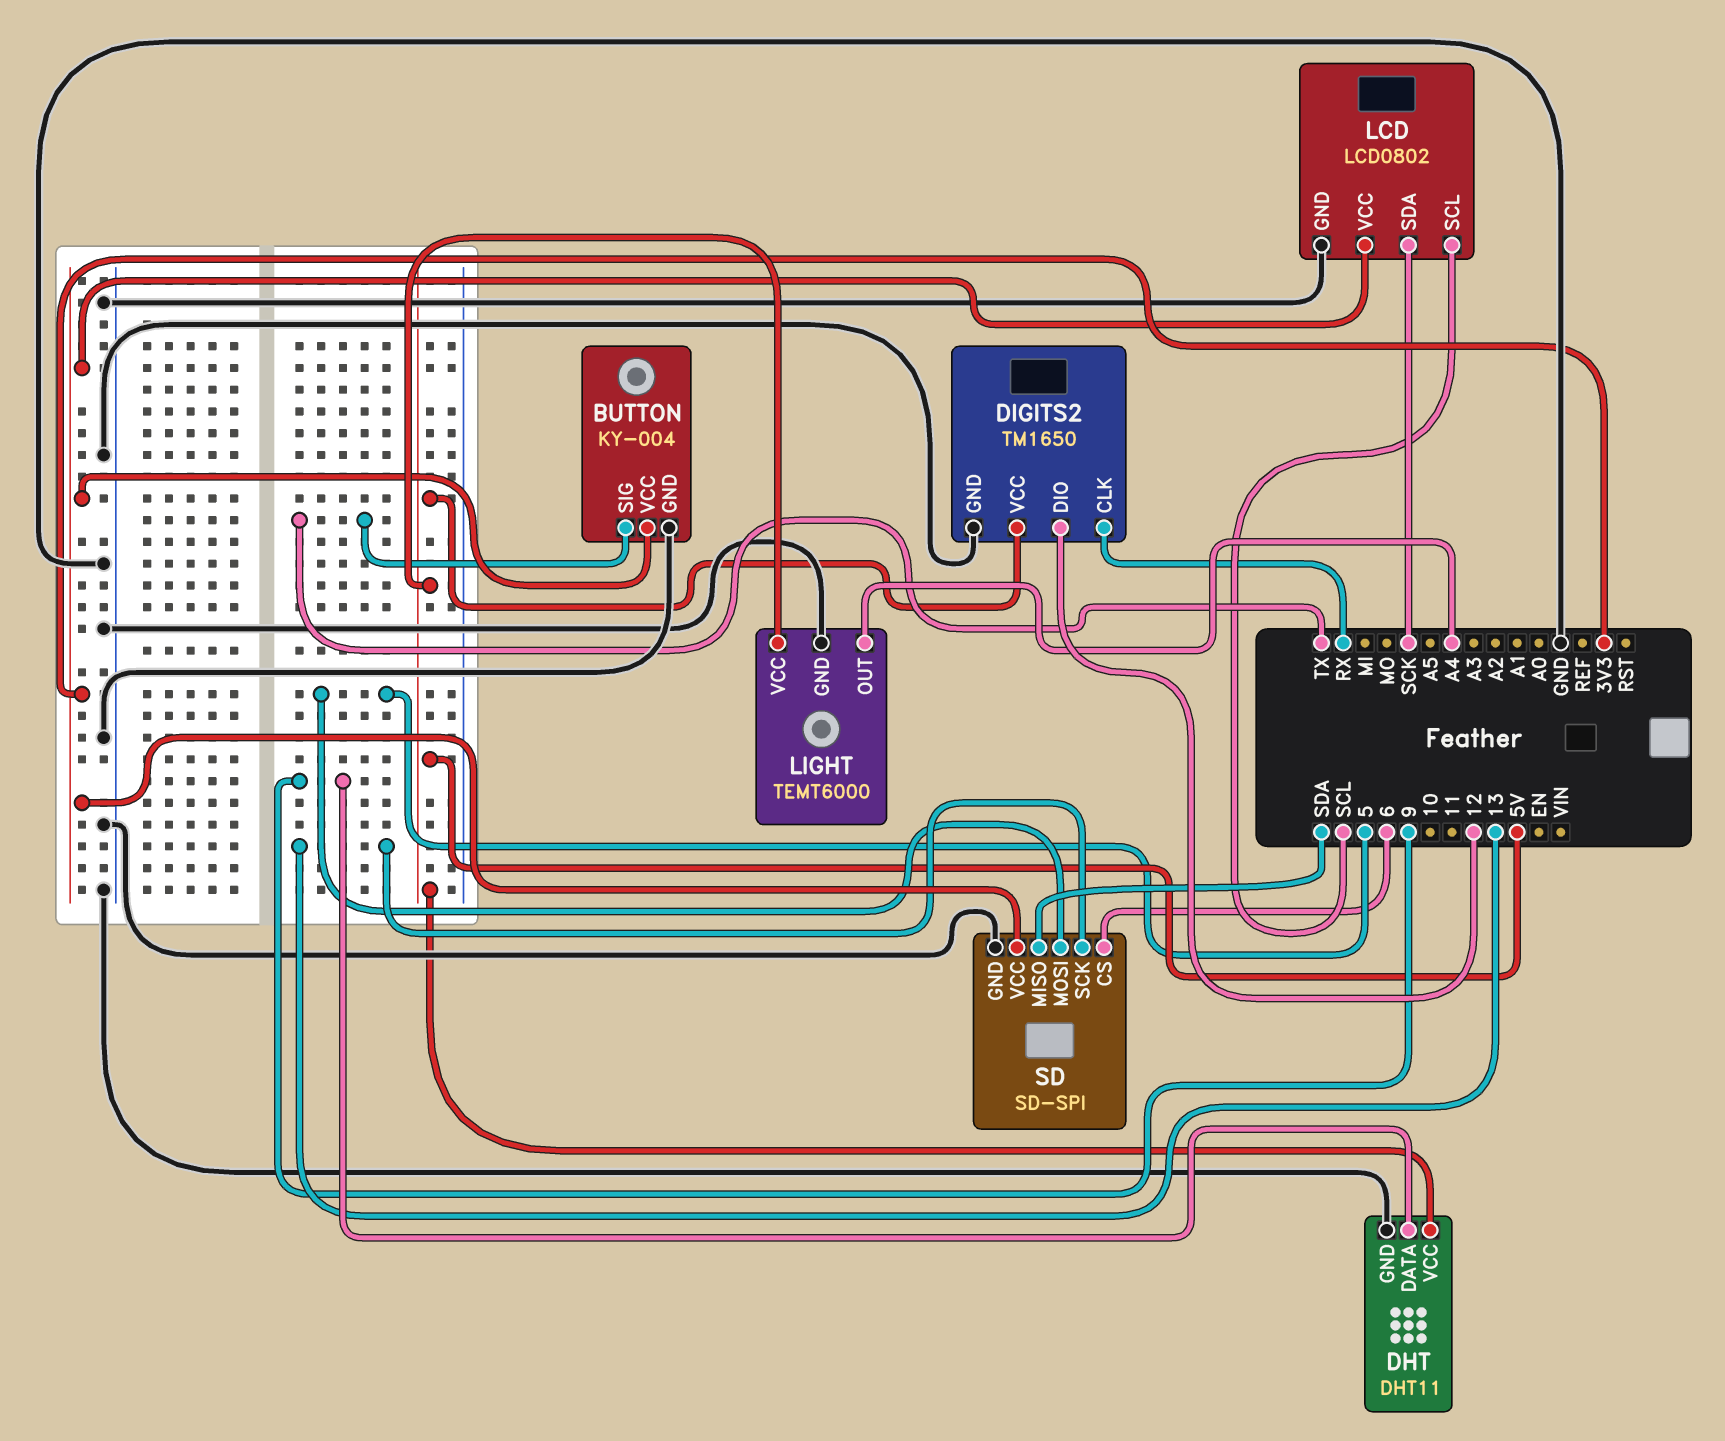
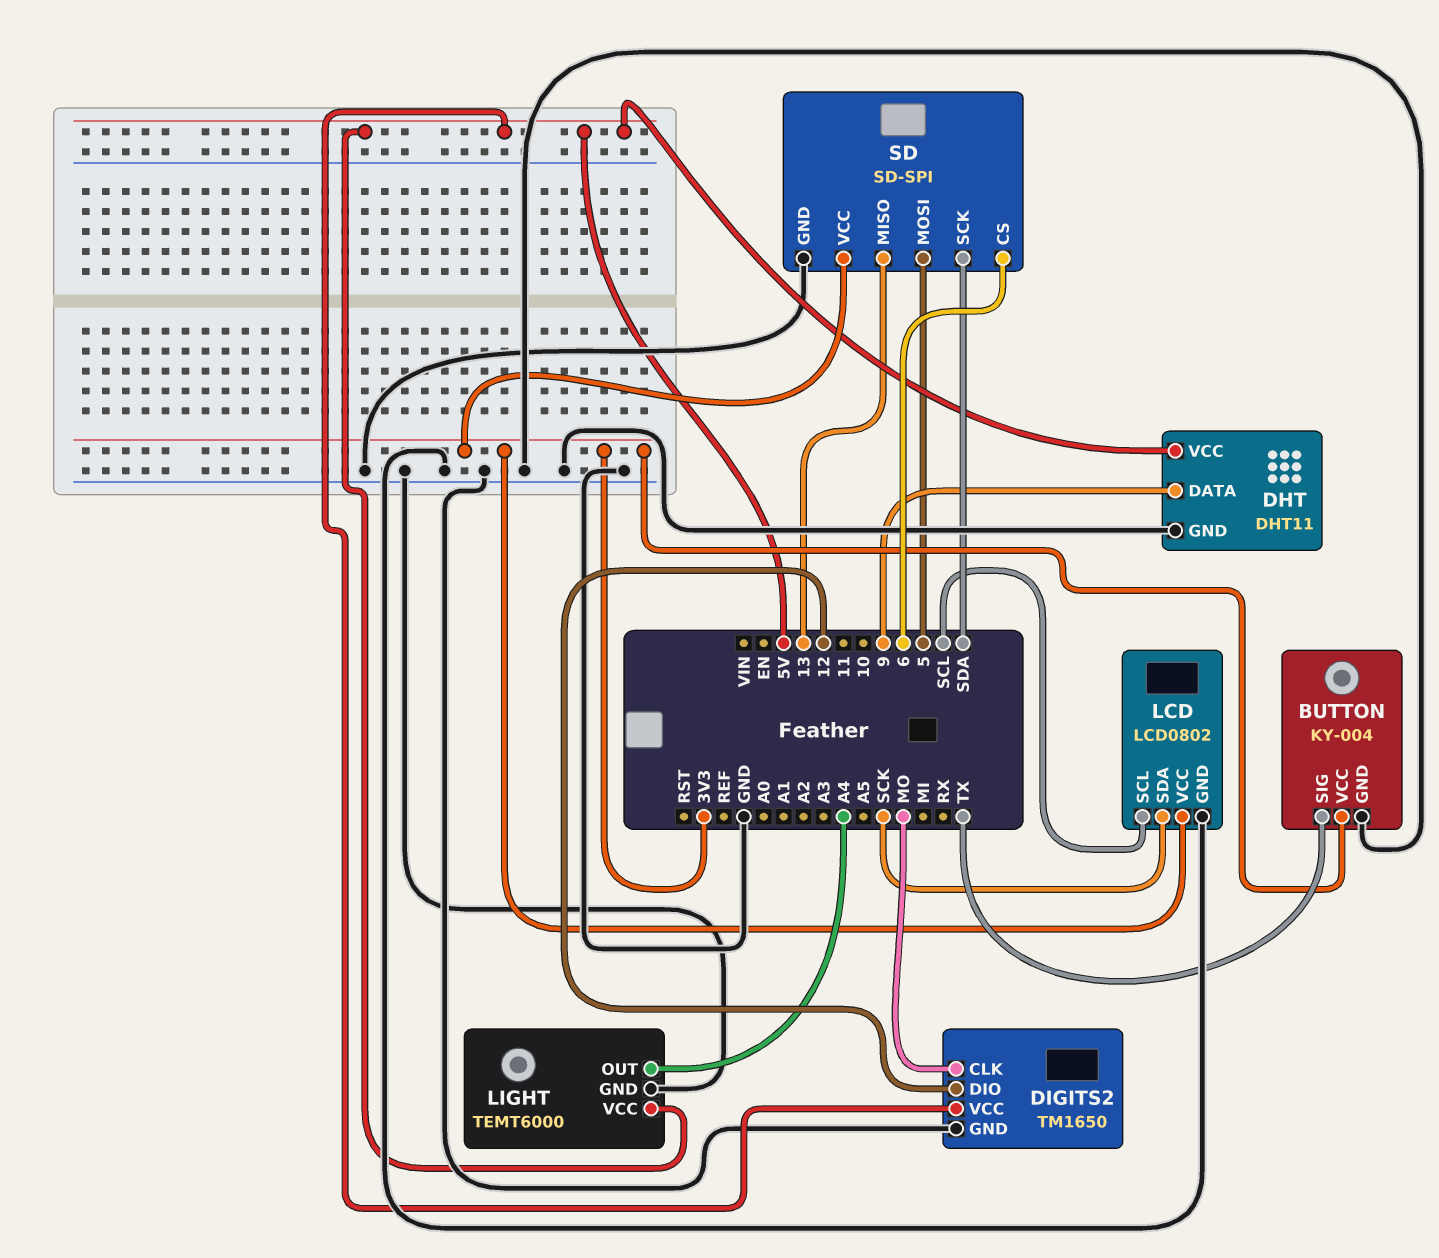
DIGITS2 pin CLK: RX -> MO
SD pin MISO: SDA -> 13
SD pin SCK: 13 -> SDA

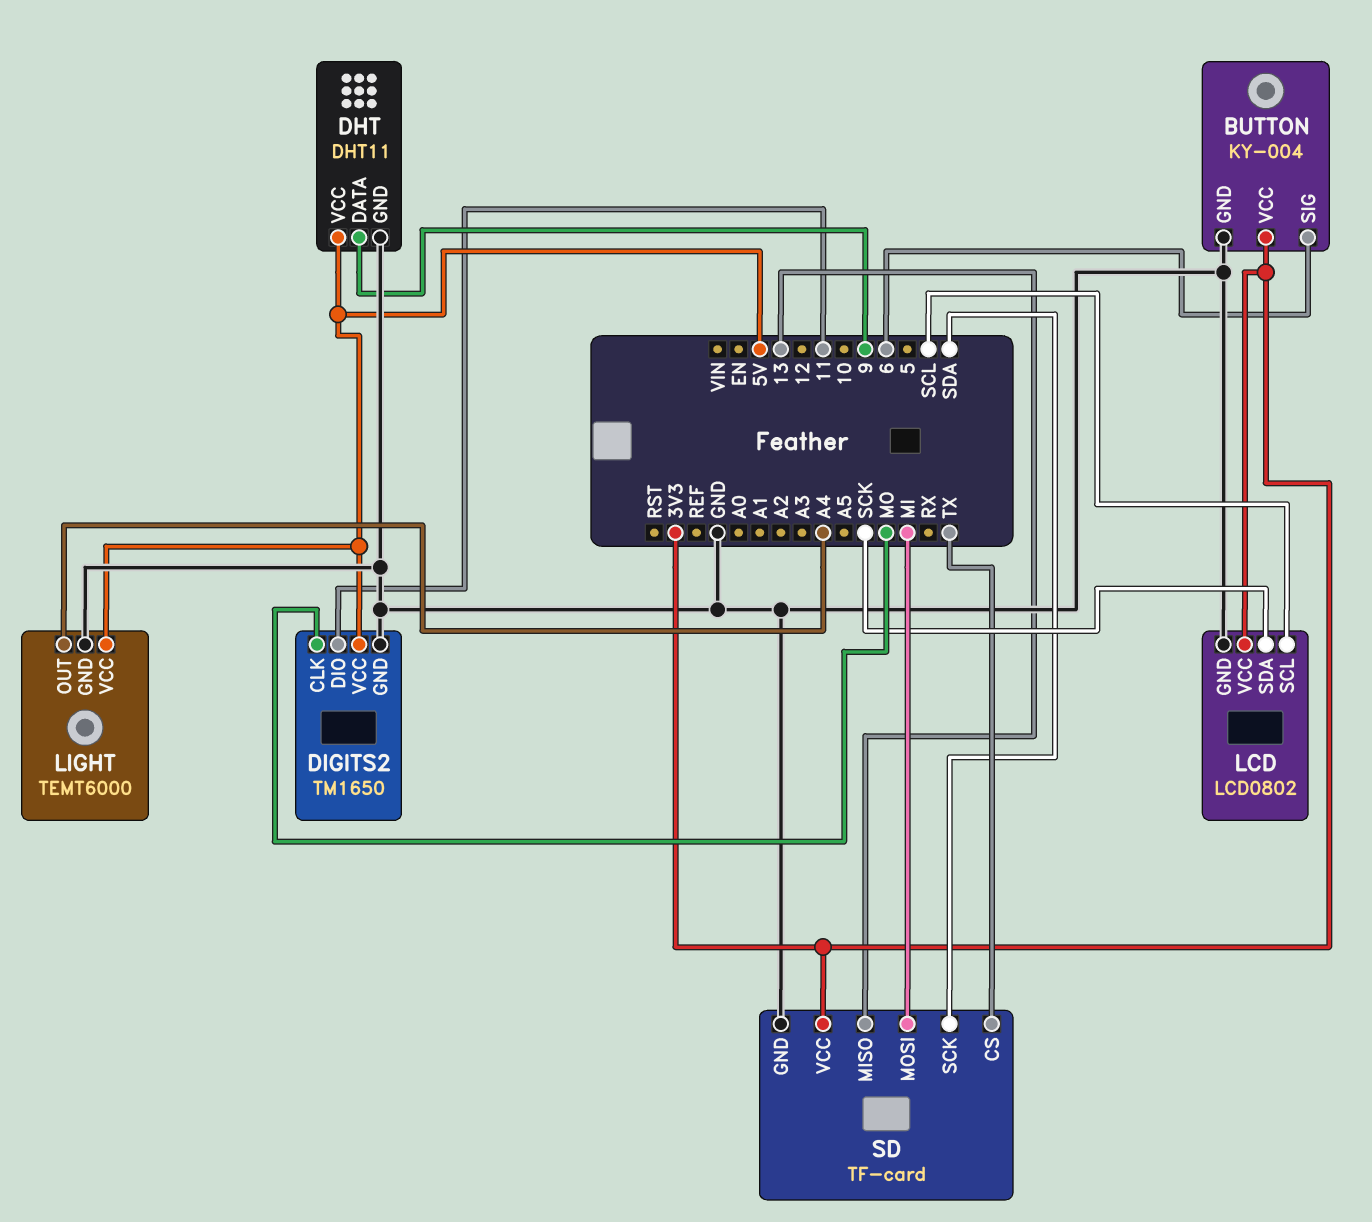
BUTTON pin SIG: TX -> 6
DIGITS2 pin DIO: 12 -> 11
SD: SD-SPI -> TF-card
SD pin CS: 6 -> TX
SD pin MOSI: 5 -> MI

